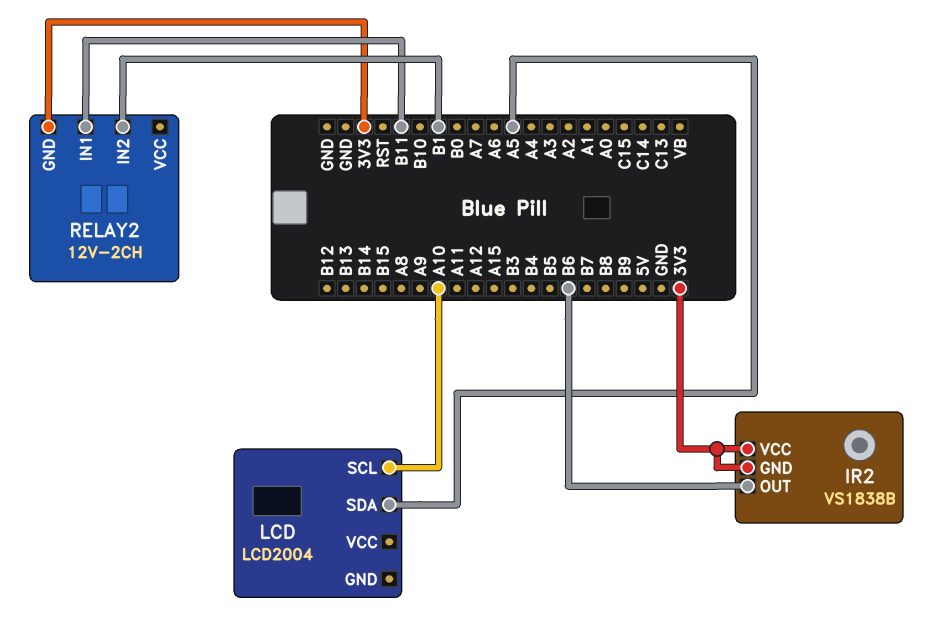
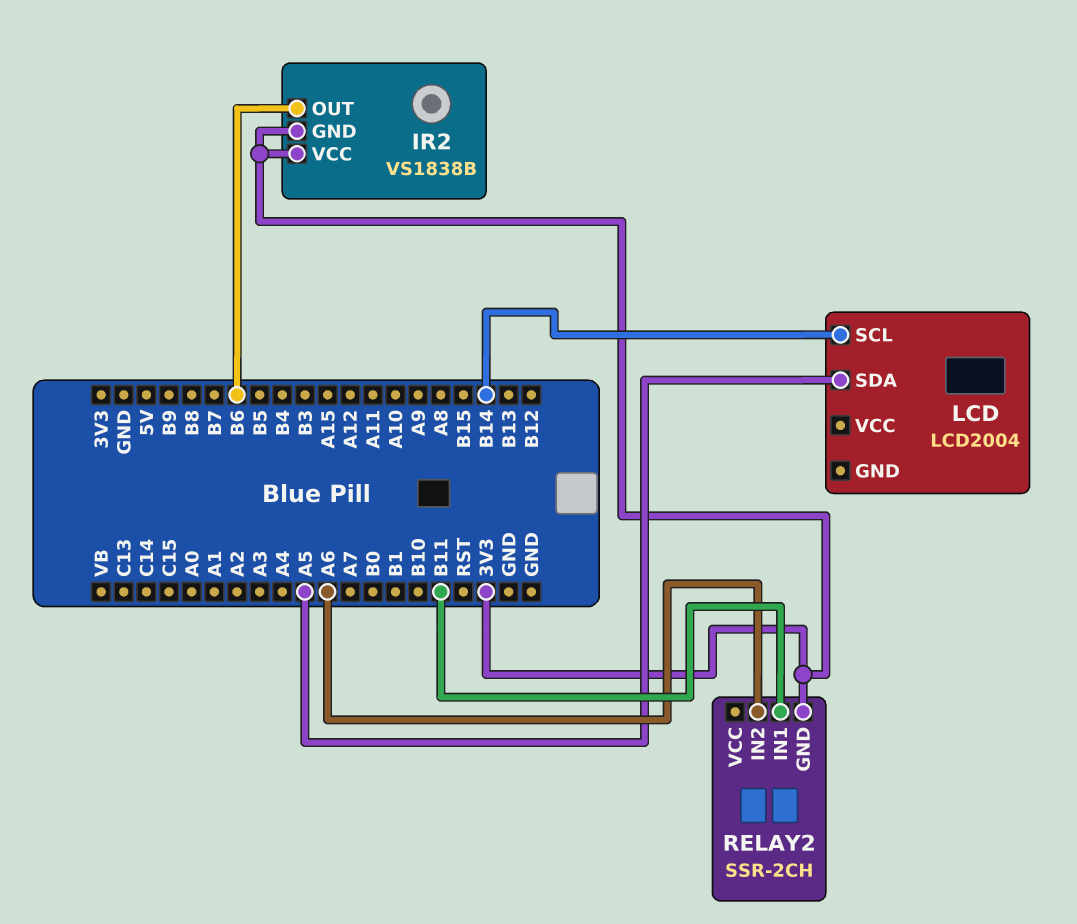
LCD pin SCL: A10 -> B14
RELAY2: 12V-2CH -> SSR-2CH
RELAY2 pin IN2: B1 -> A6

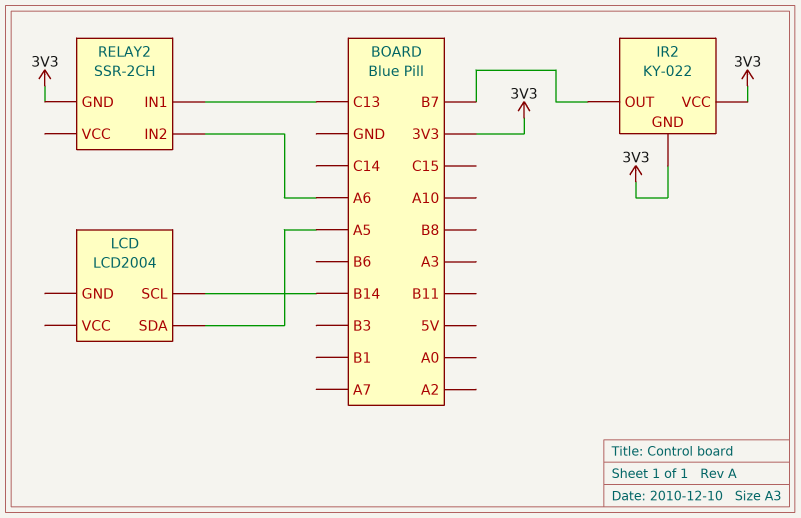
IR2: VS1838B -> KY-022
IR2 pin OUT: B6 -> B7
RELAY2 pin IN1: B11 -> C13

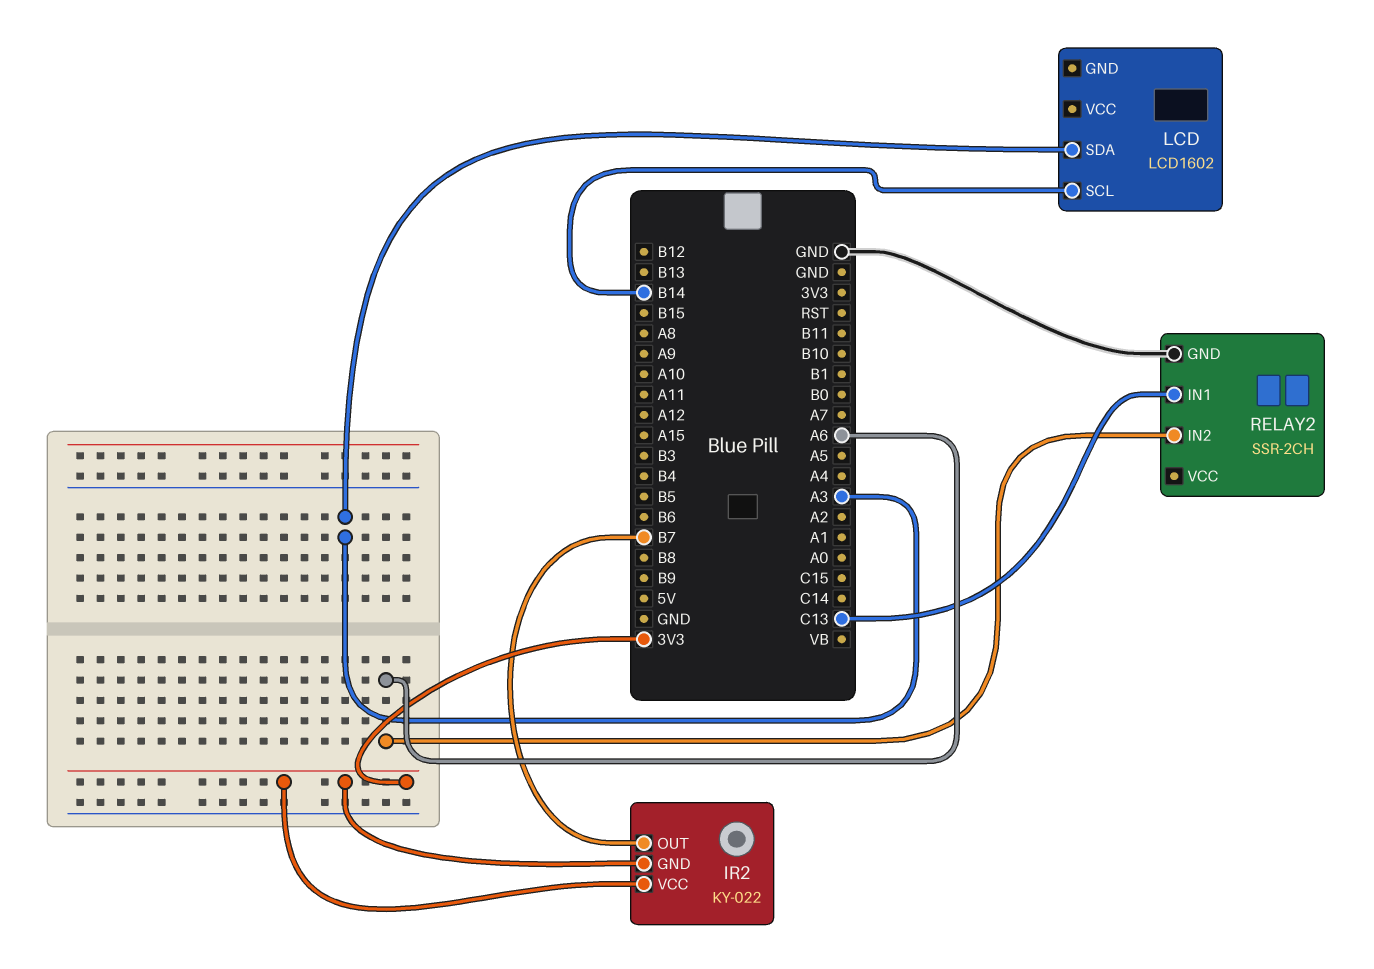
LCD: LCD2004 -> LCD1602
LCD pin SDA: A5 -> A3
RELAY2 pin GND: 3V3 -> GND

